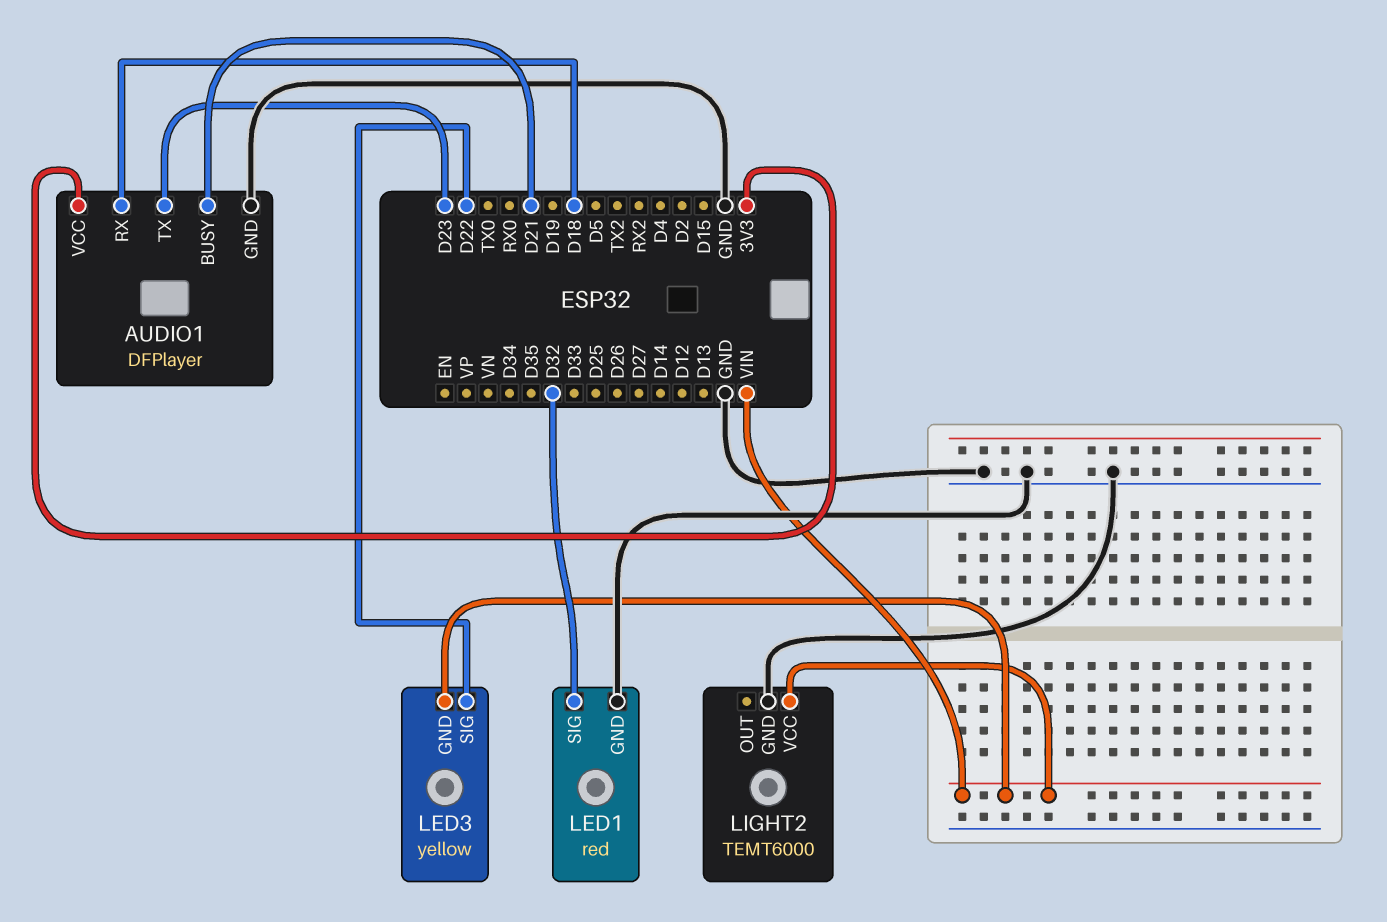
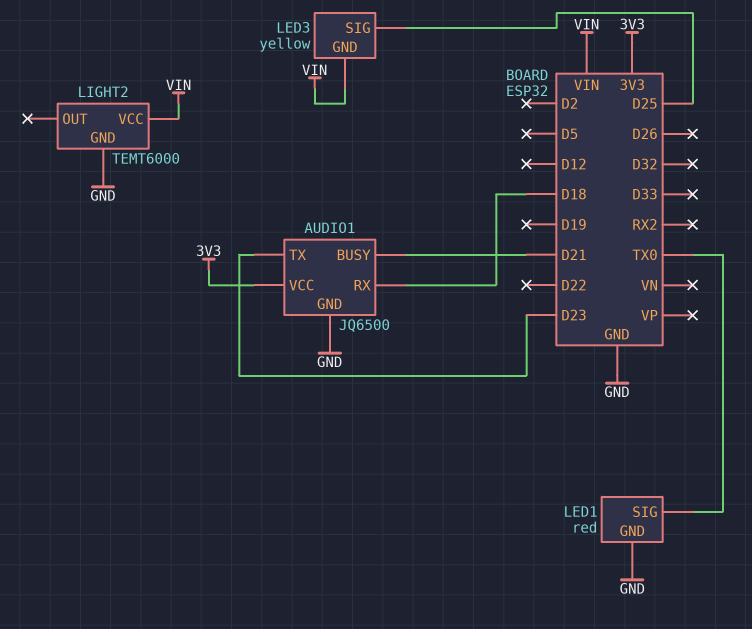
AUDIO1: DFPlayer -> JQ6500
LED1 pin SIG: D32 -> TX0
LED3 pin SIG: D22 -> D25

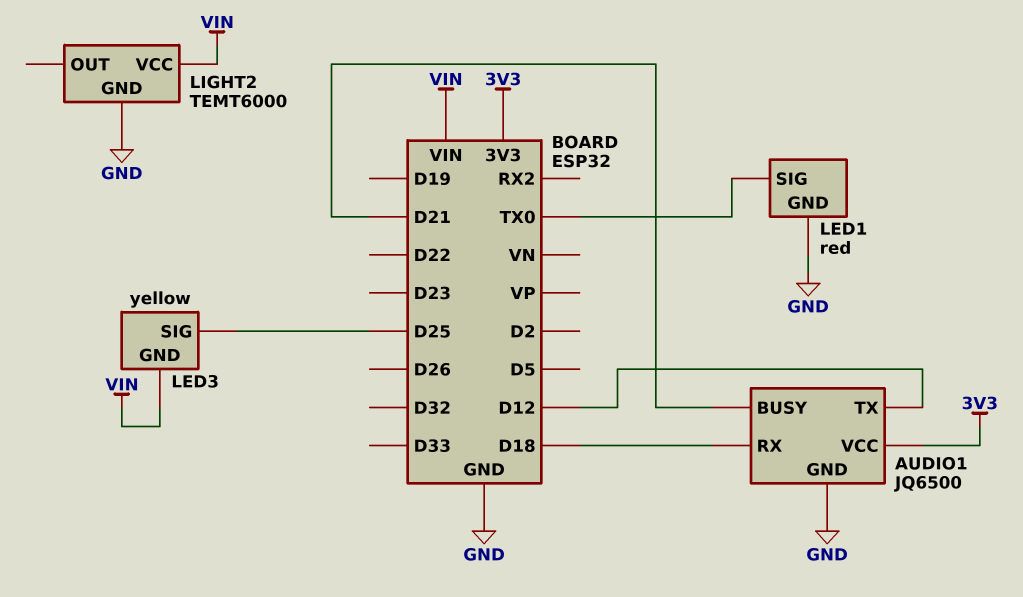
AUDIO1 pin TX: D23 -> D12

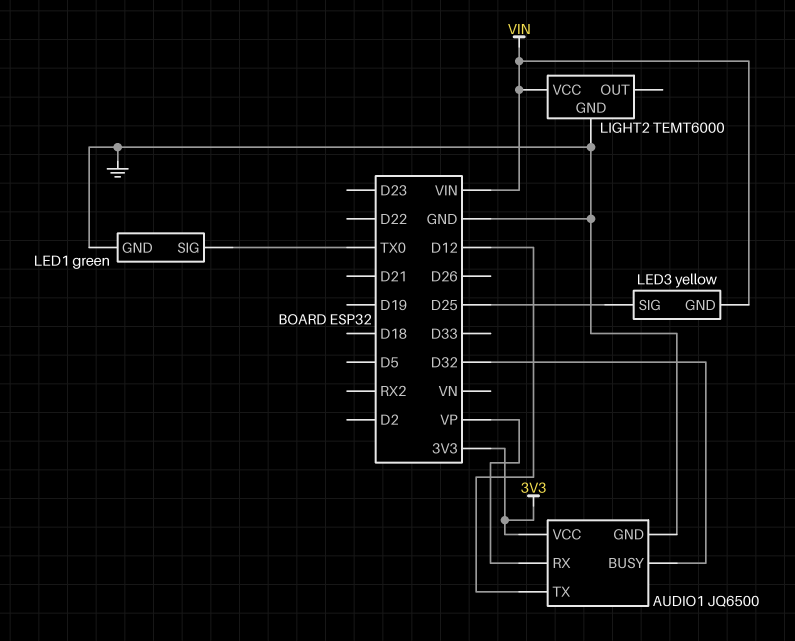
AUDIO1 pin BUSY: D21 -> D32
AUDIO1 pin RX: D18 -> VP
LED1: red -> green

